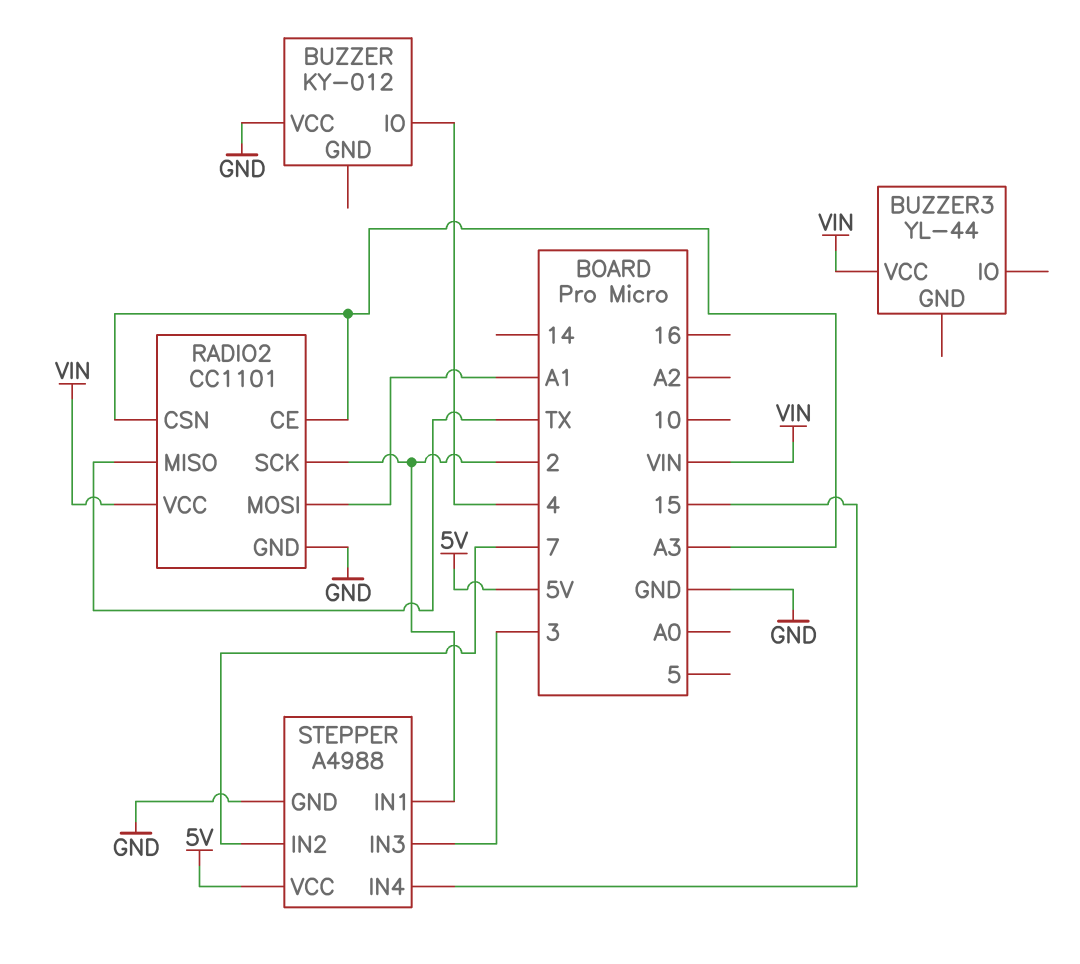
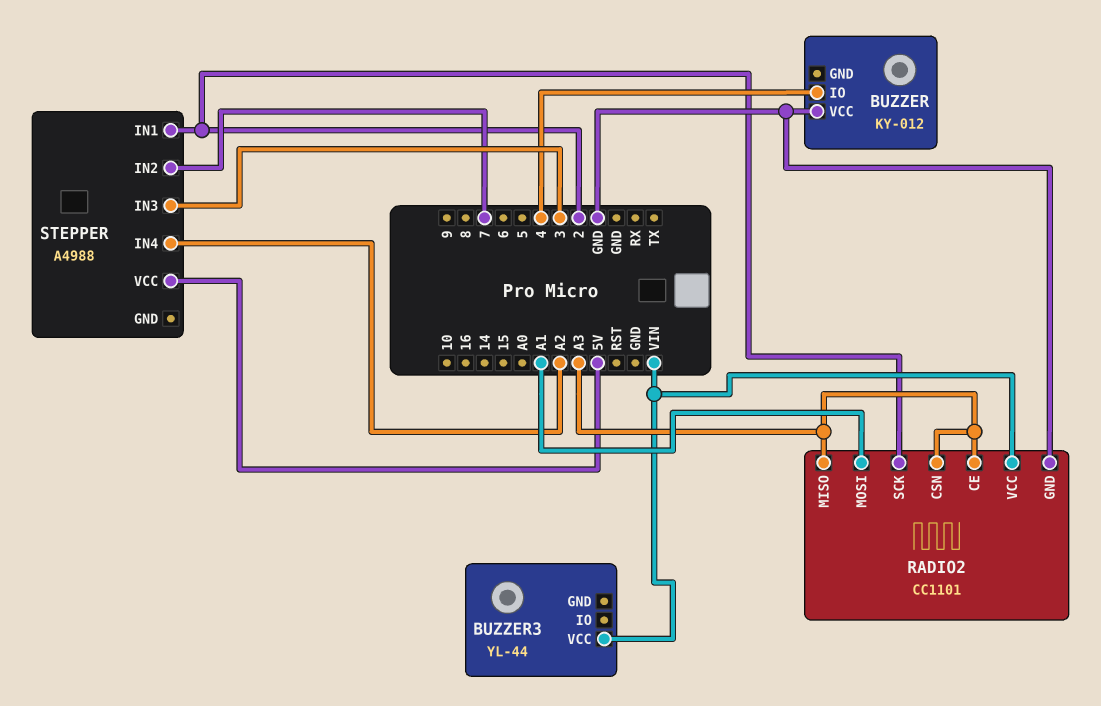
RADIO2 pin MISO: TX -> A3
STEPPER pin GND: GND -> none
STEPPER pin IN4: 15 -> A2

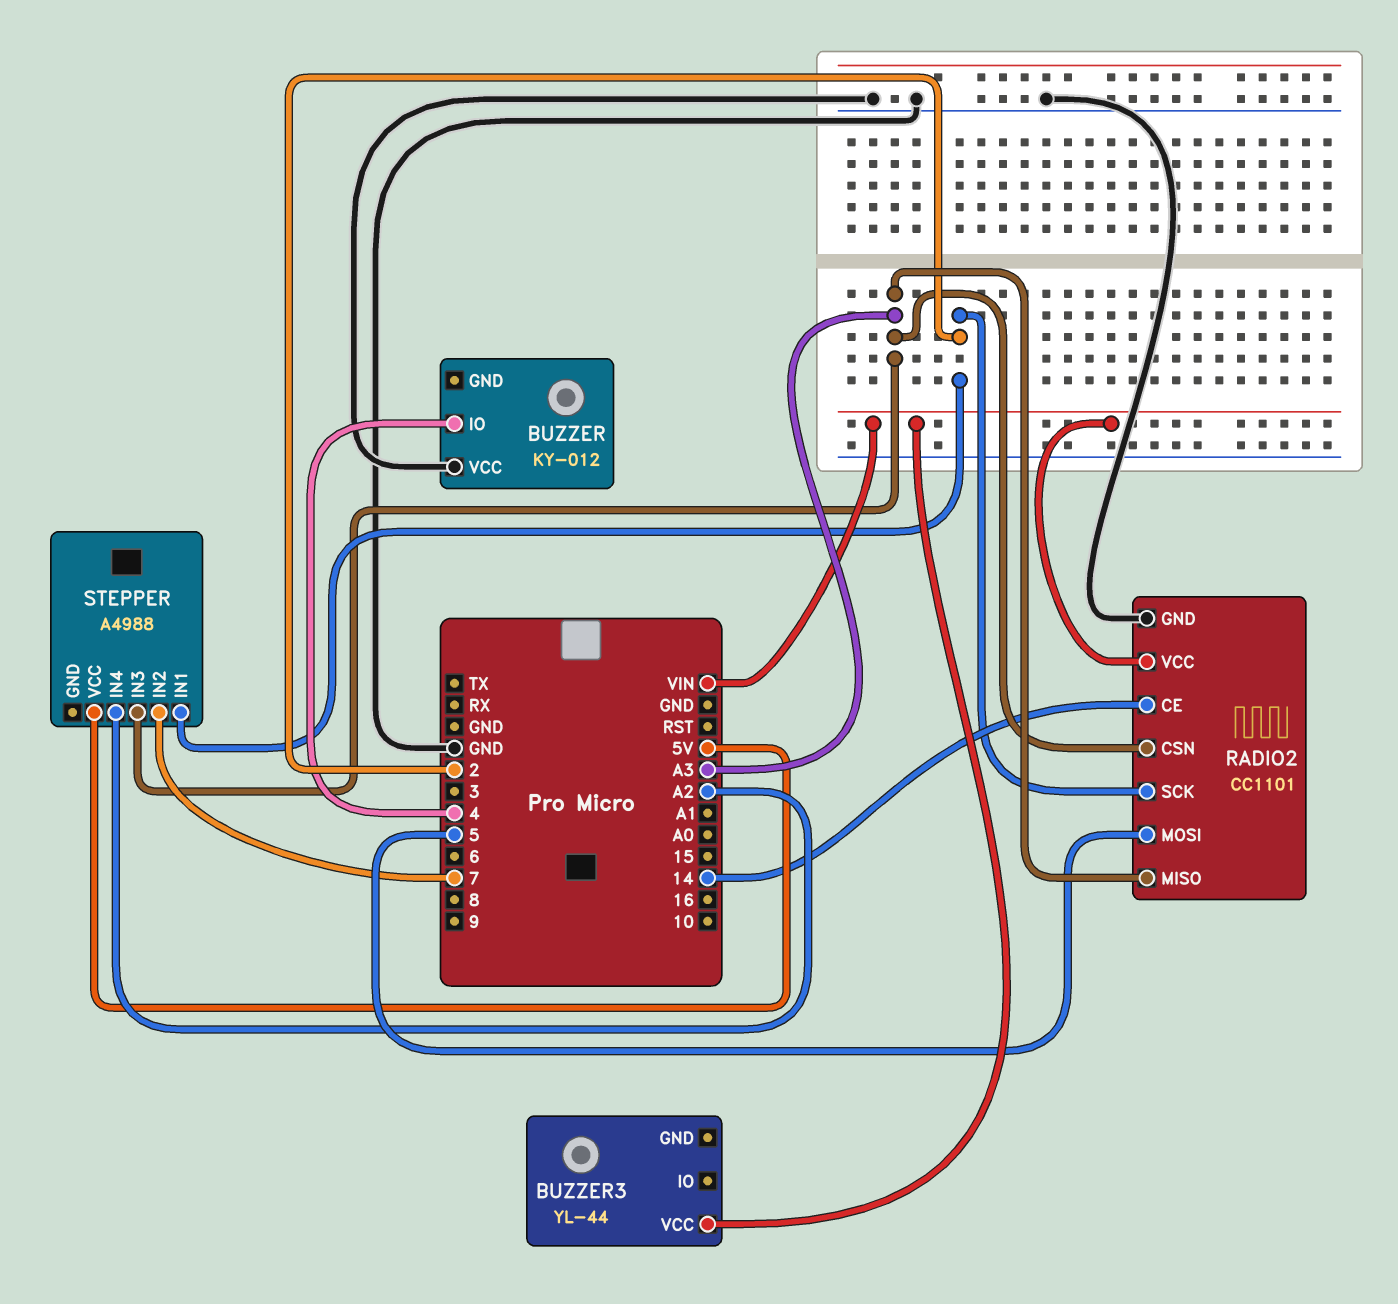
RADIO2 pin CE: A3 -> 14
RADIO2 pin MOSI: A1 -> 5
STEPPER pin IN3: 3 -> A3

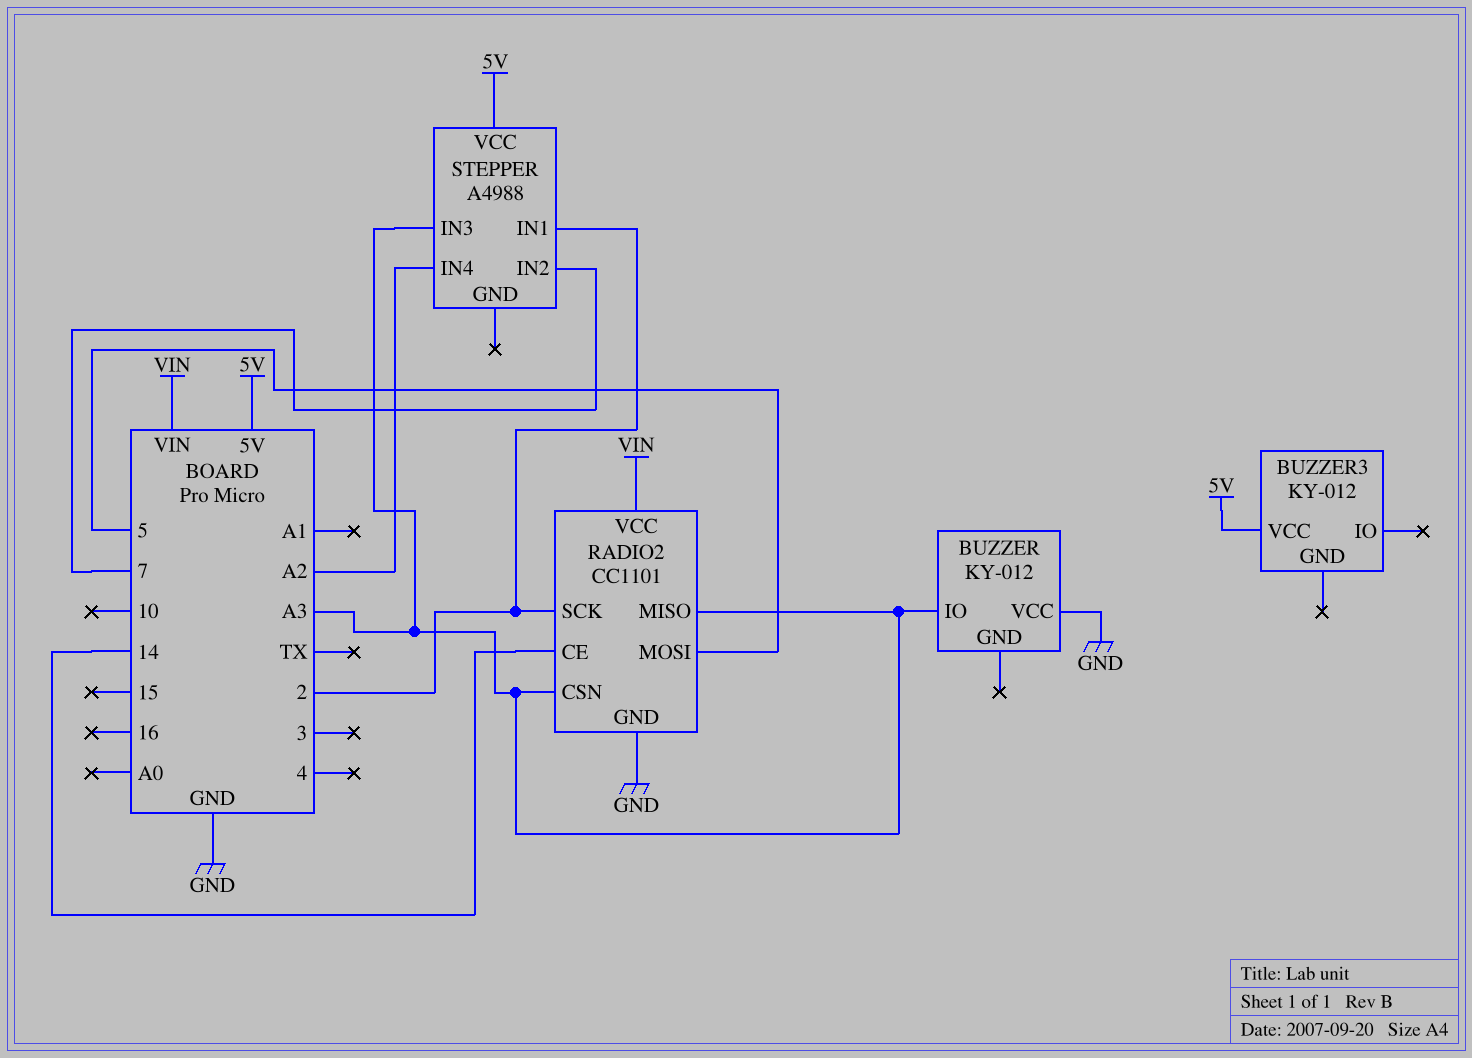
BUZZER pin IO: 4 -> A3
BUZZER3: YL-44 -> KY-012
BUZZER3 pin VCC: VIN -> 5V

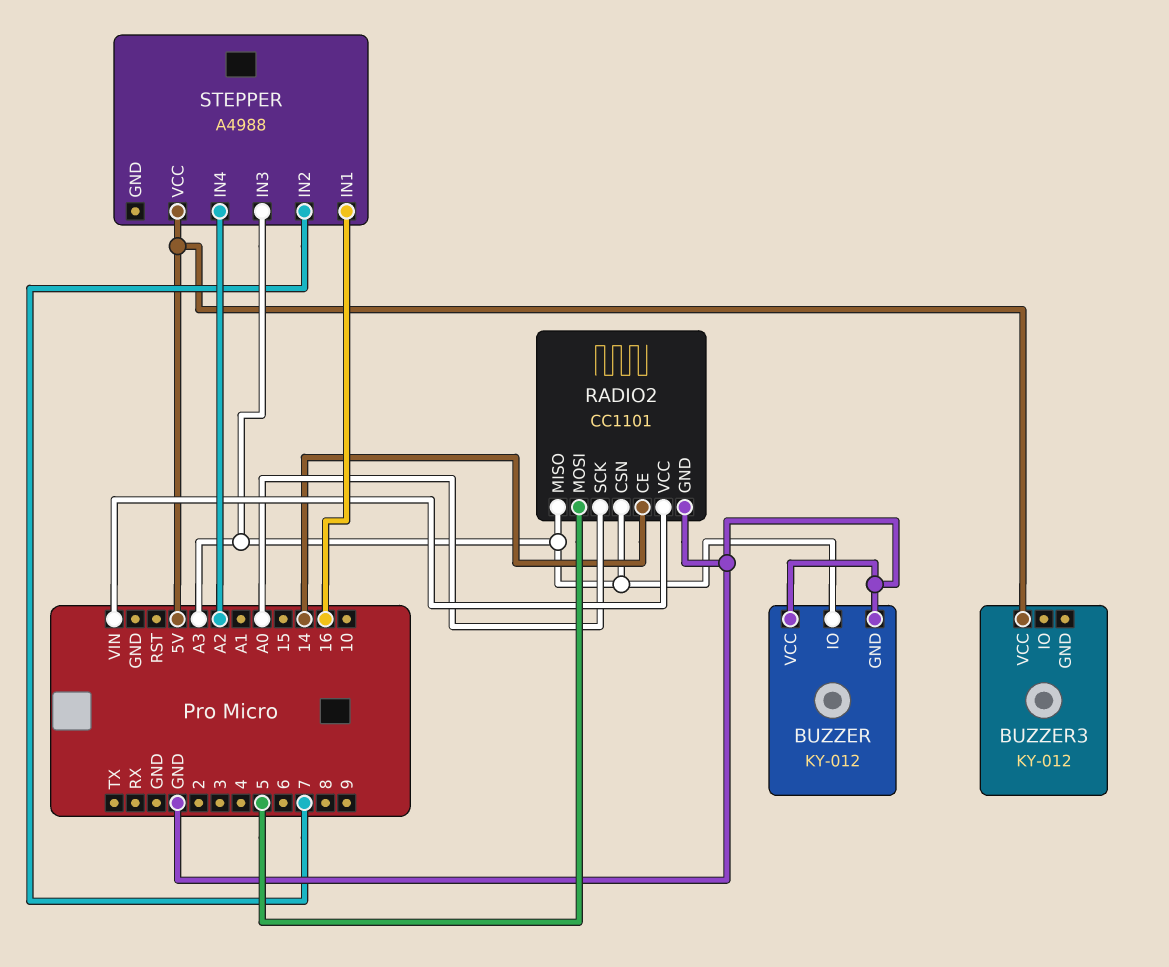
BUZZER pin GND: none -> GND
RADIO2 pin SCK: 2 -> A0
STEPPER pin IN1: 2 -> 16

